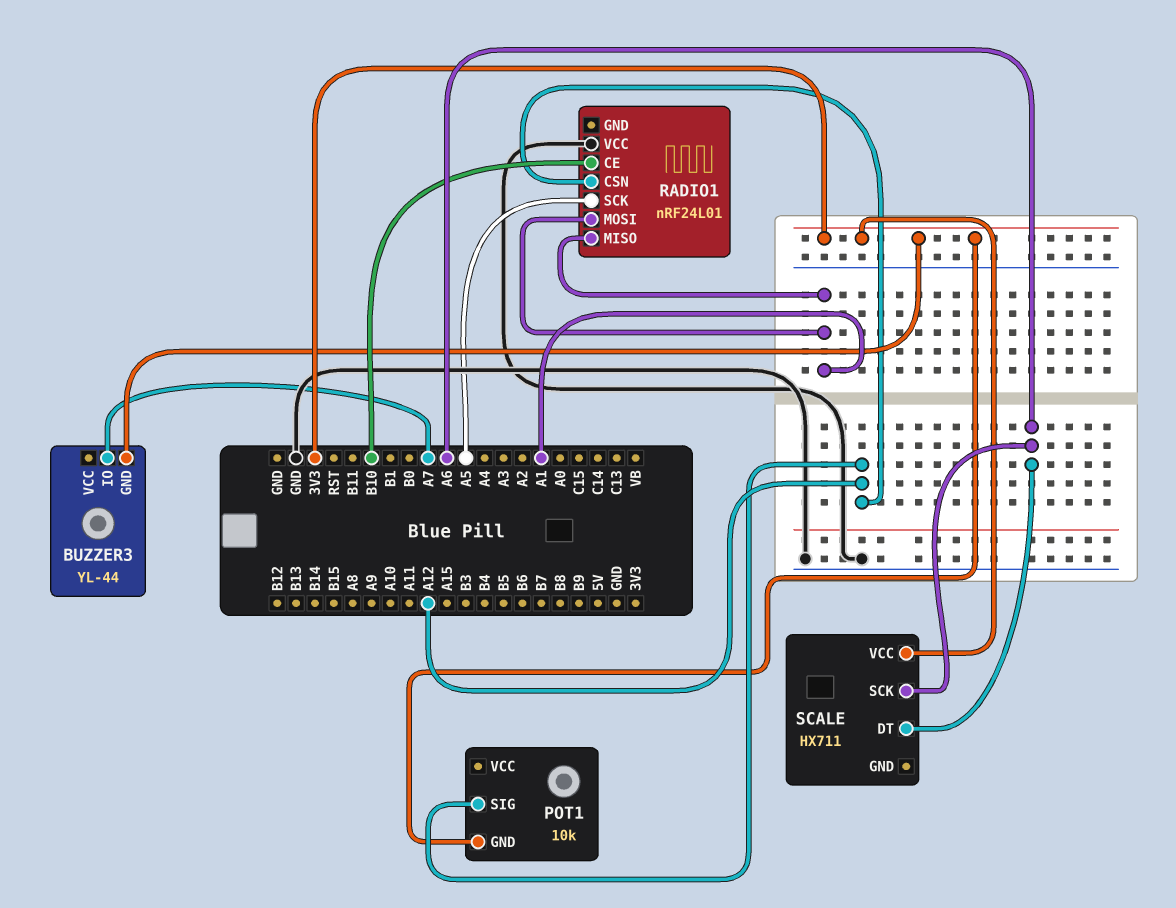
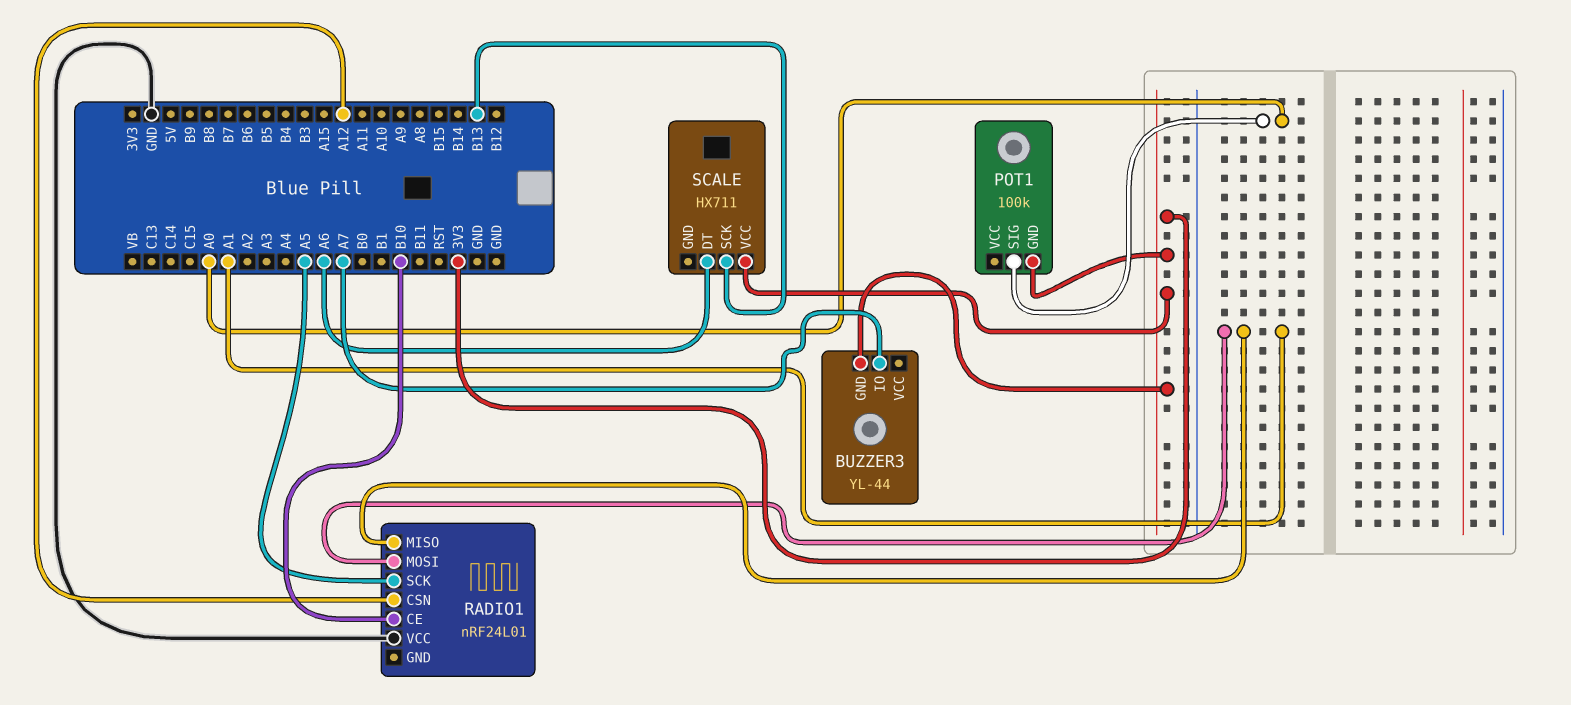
POT1: 10k -> 100k
POT1 pin SIG: A12 -> A0
SCALE pin SCK: A6 -> B13

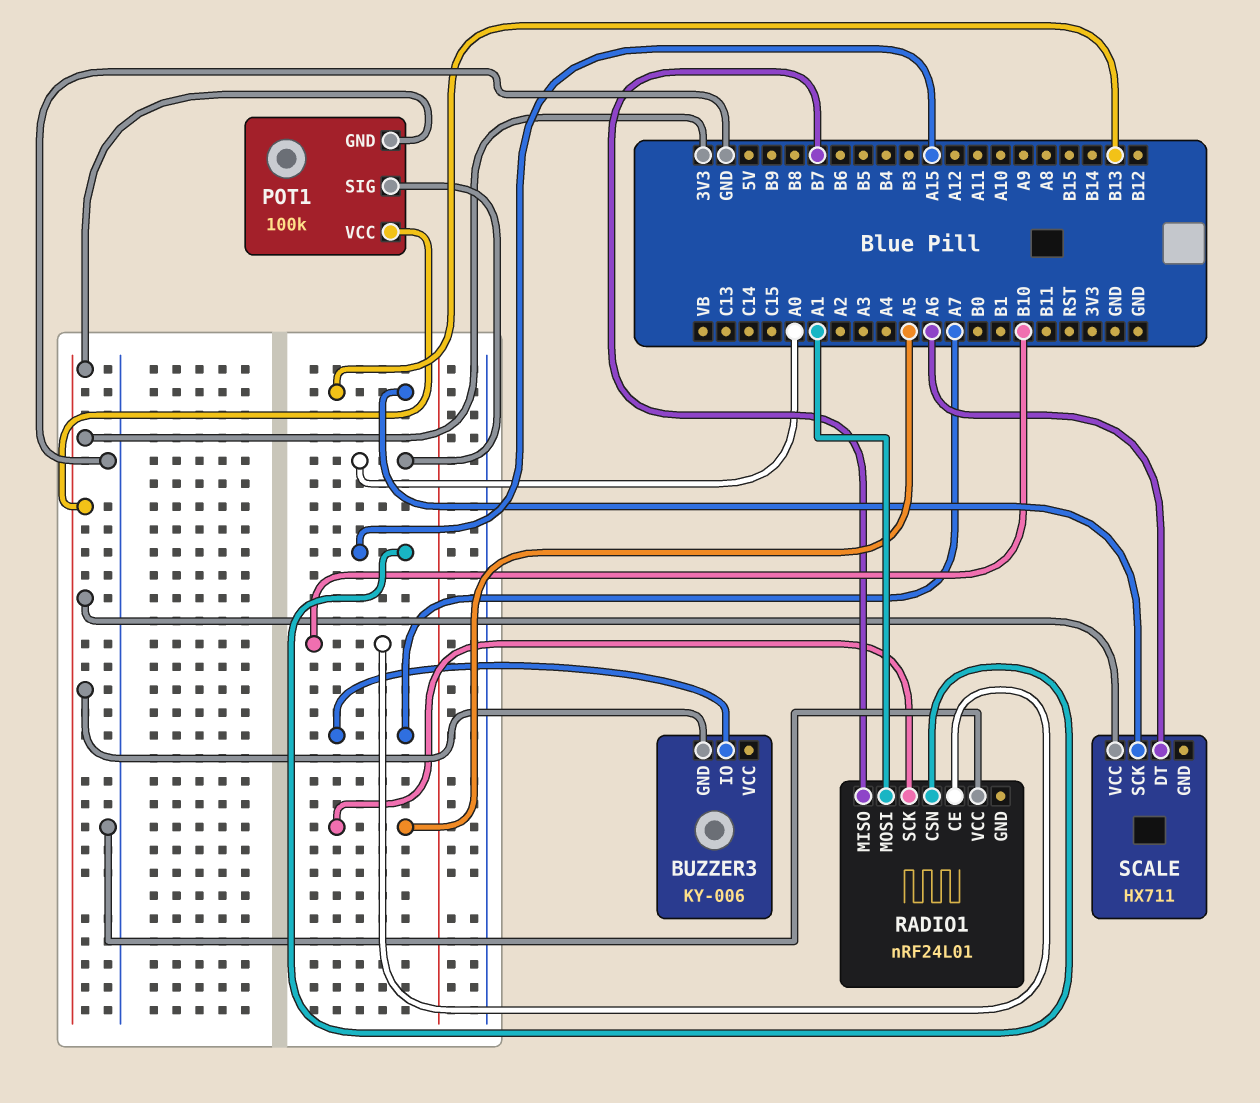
BUZZER3: YL-44 -> KY-006
POT1 pin VCC: none -> 3V3
RADIO1 pin CSN: A12 -> A15
RADIO1 pin MISO: A1 -> B7

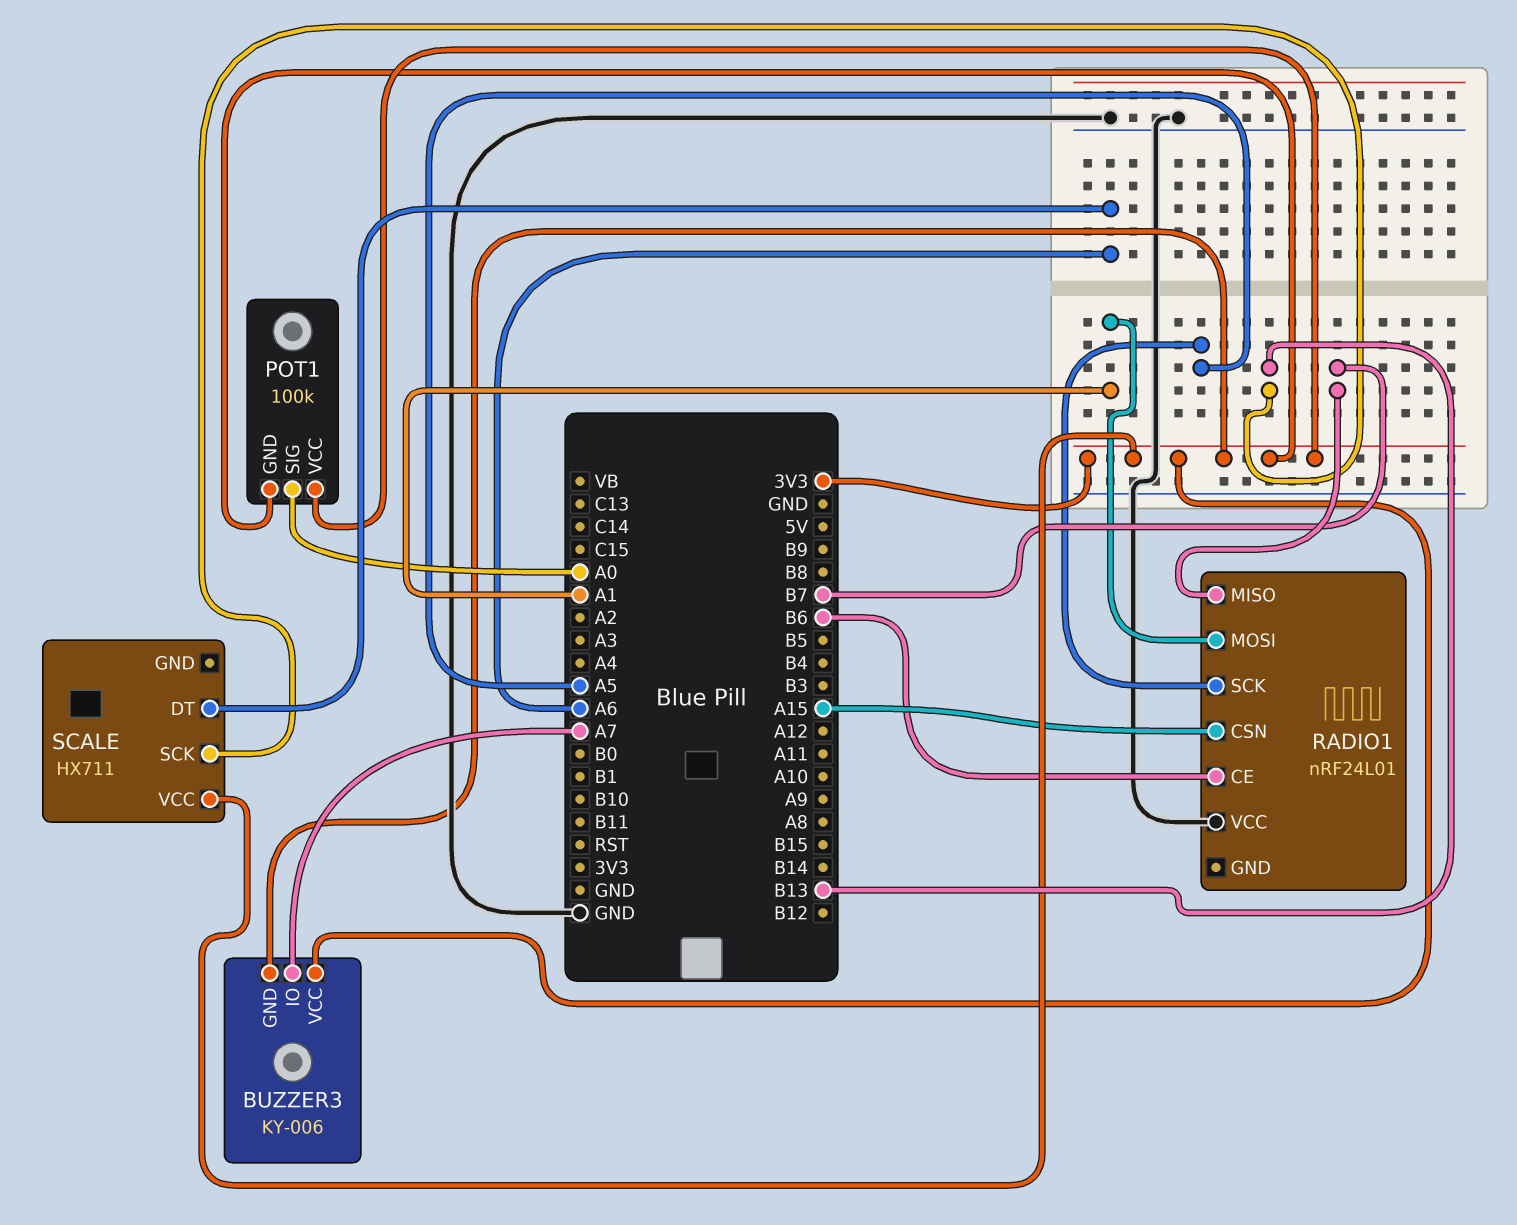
BUZZER3 pin VCC: none -> 3V3
RADIO1 pin CE: B10 -> B6

